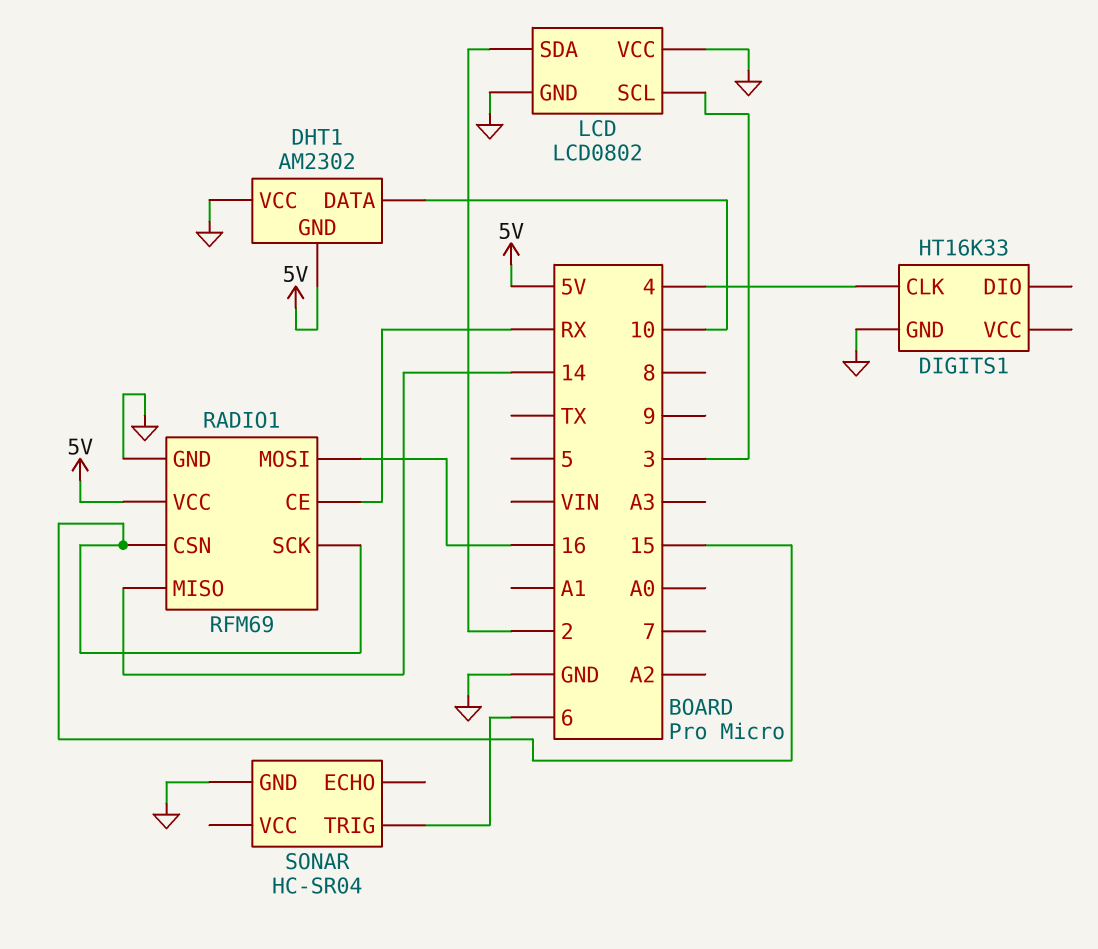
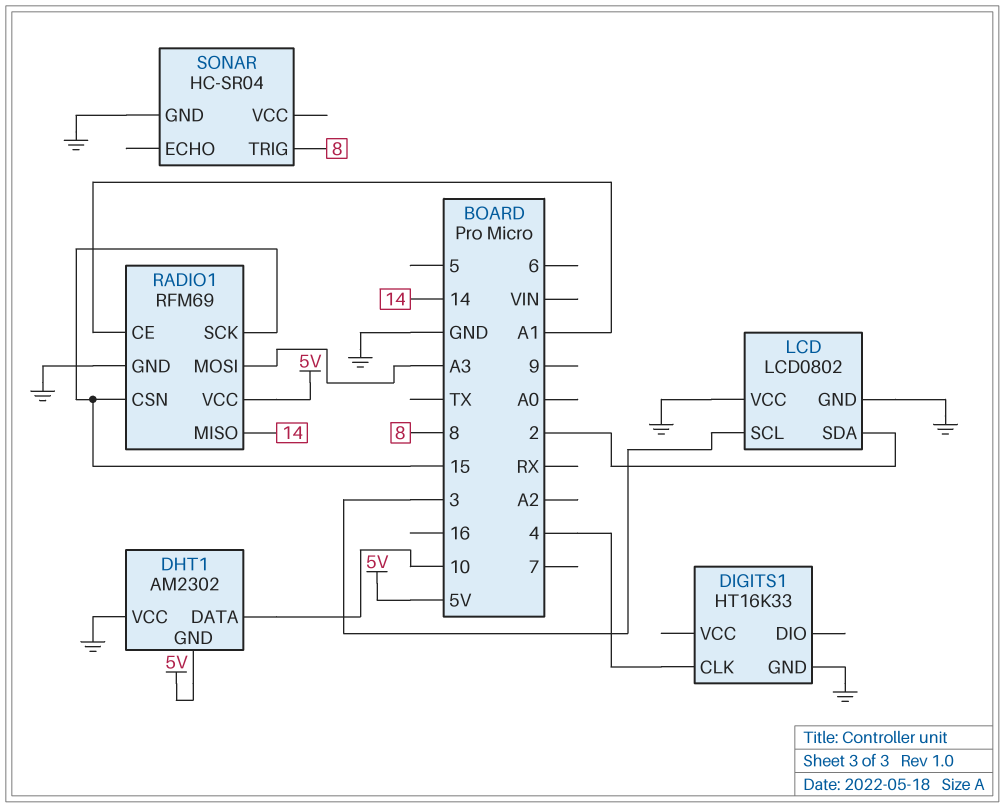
RADIO1 pin CE: RX -> A1
RADIO1 pin MOSI: 16 -> A3
SONAR pin TRIG: 6 -> 8

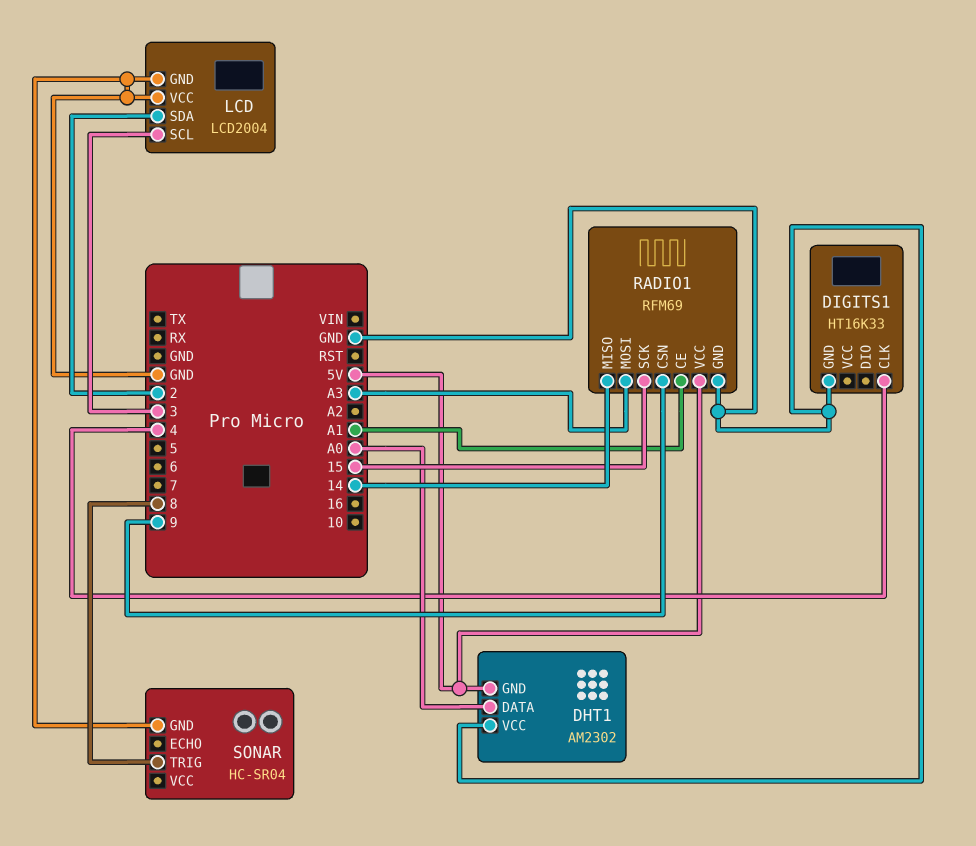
DHT1 pin DATA: 10 -> A0
LCD: LCD0802 -> LCD2004
RADIO1 pin CSN: 15 -> 9

